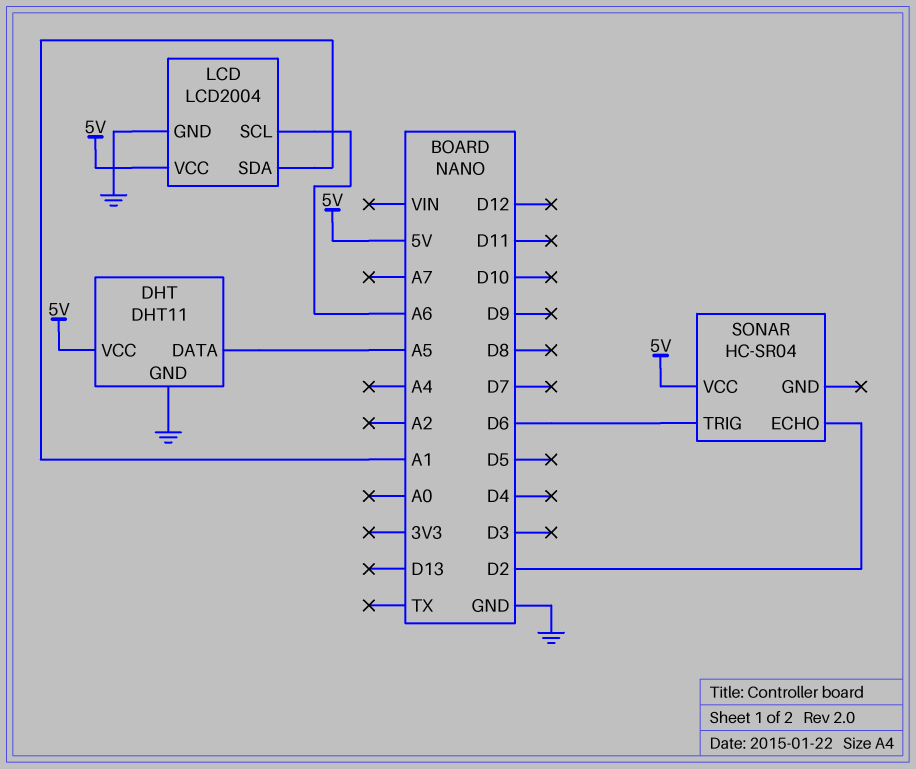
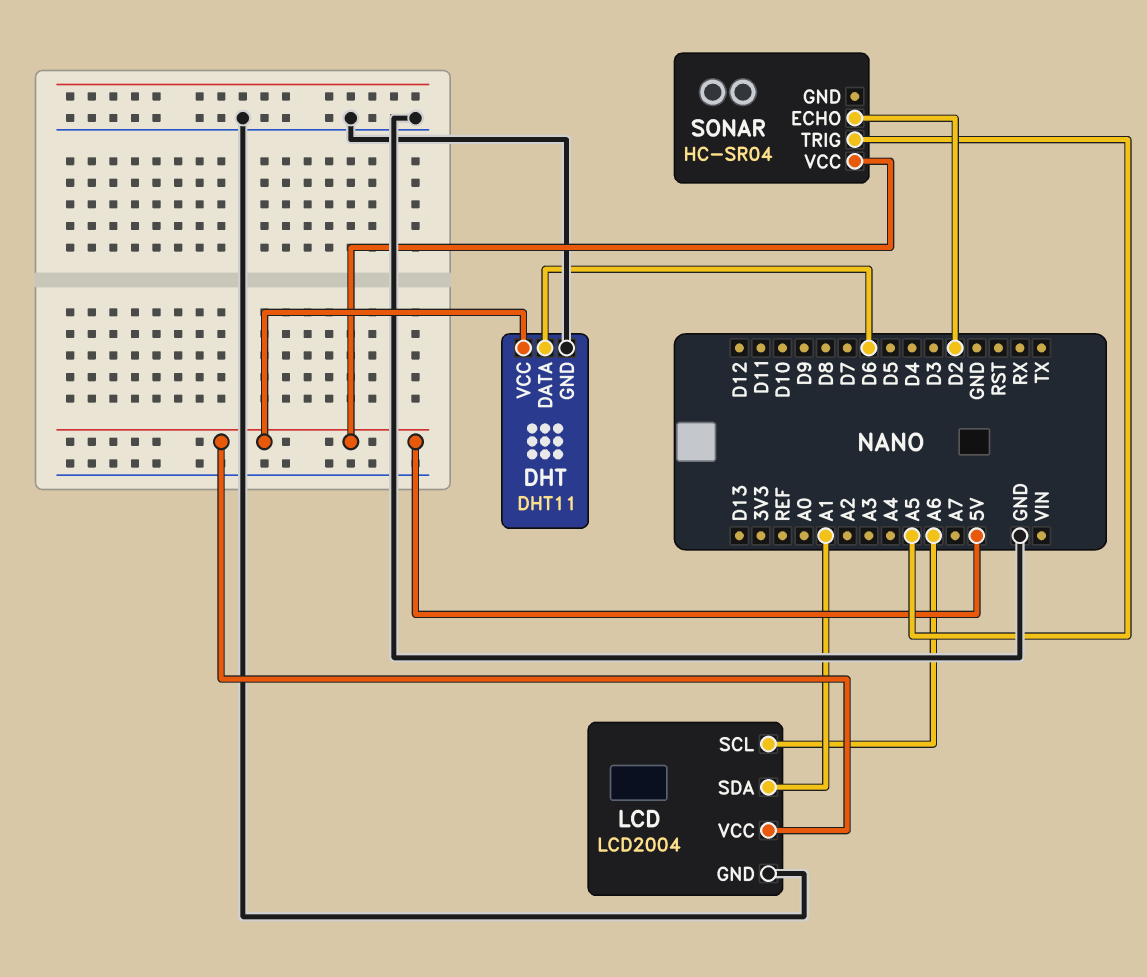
DHT pin DATA: A5 -> D6
SONAR pin TRIG: D6 -> A5

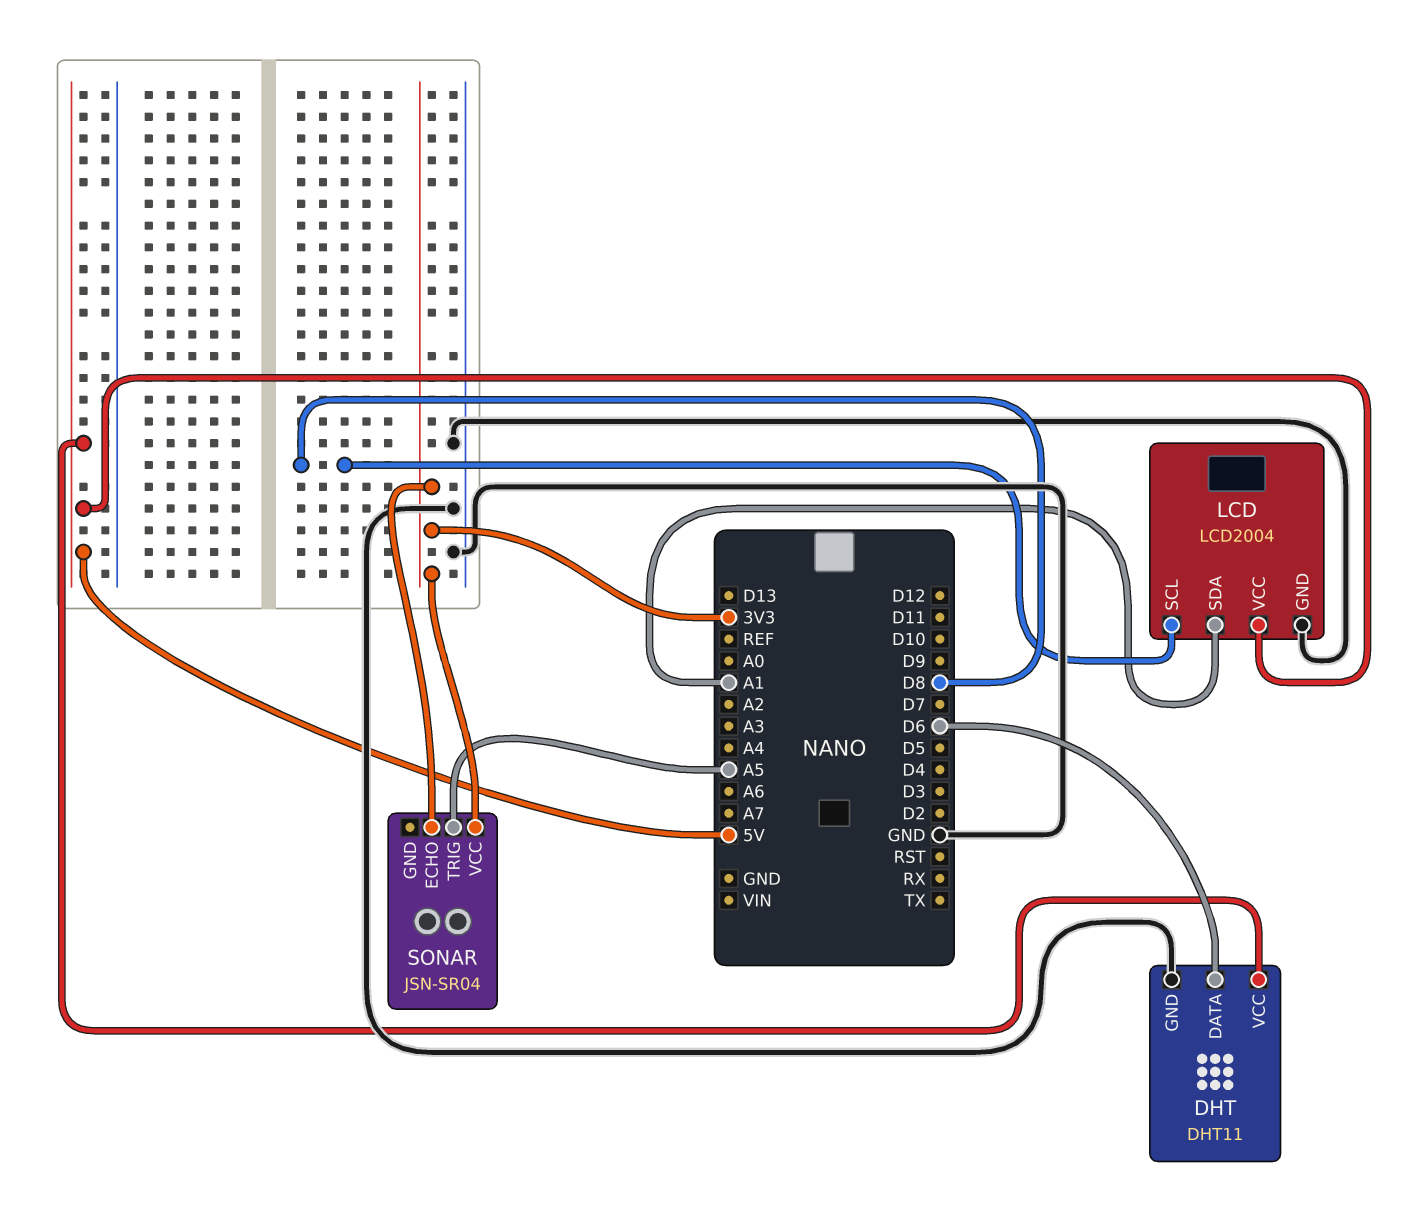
LCD pin SCL: A6 -> D8
SONAR: HC-SR04 -> JSN-SR04
SONAR pin ECHO: D2 -> 3V3
SONAR pin VCC: 5V -> 3V3

